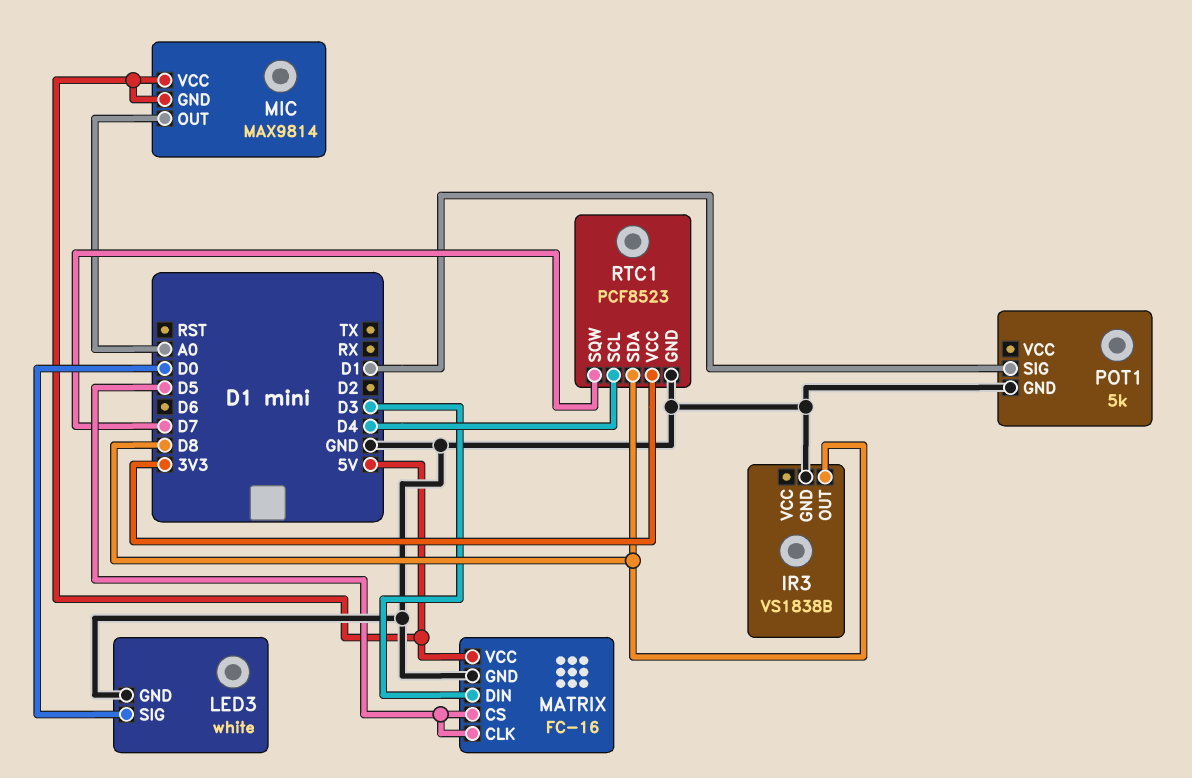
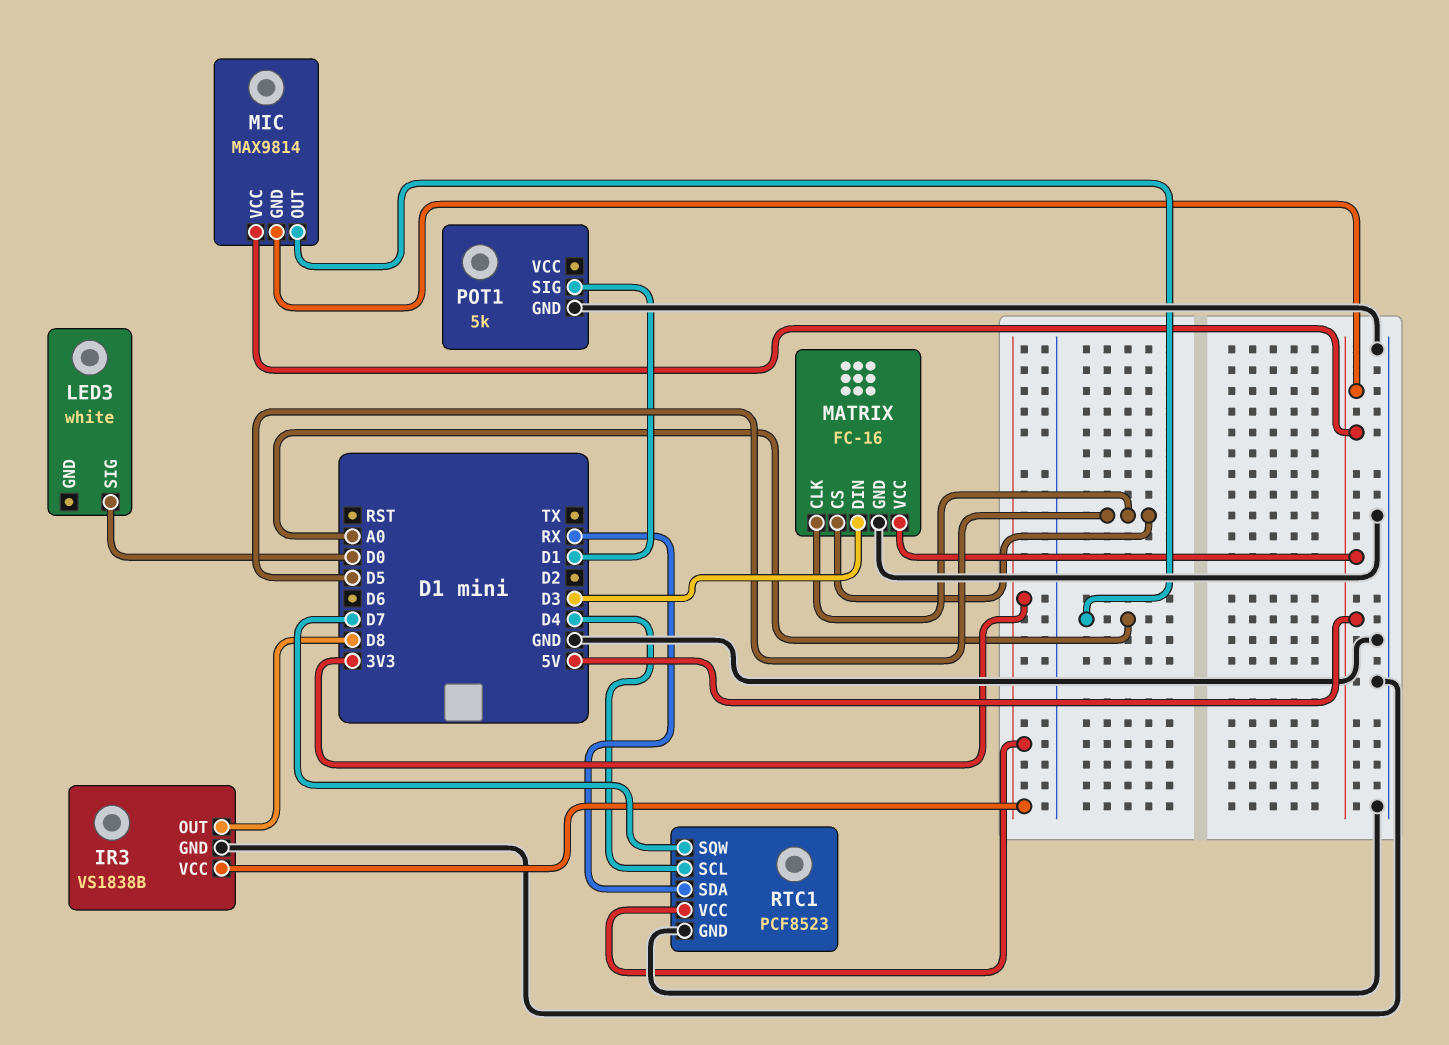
IR3 pin VCC: none -> 3V3
LED3 pin GND: GND -> none
RTC1 pin SDA: D8 -> RX

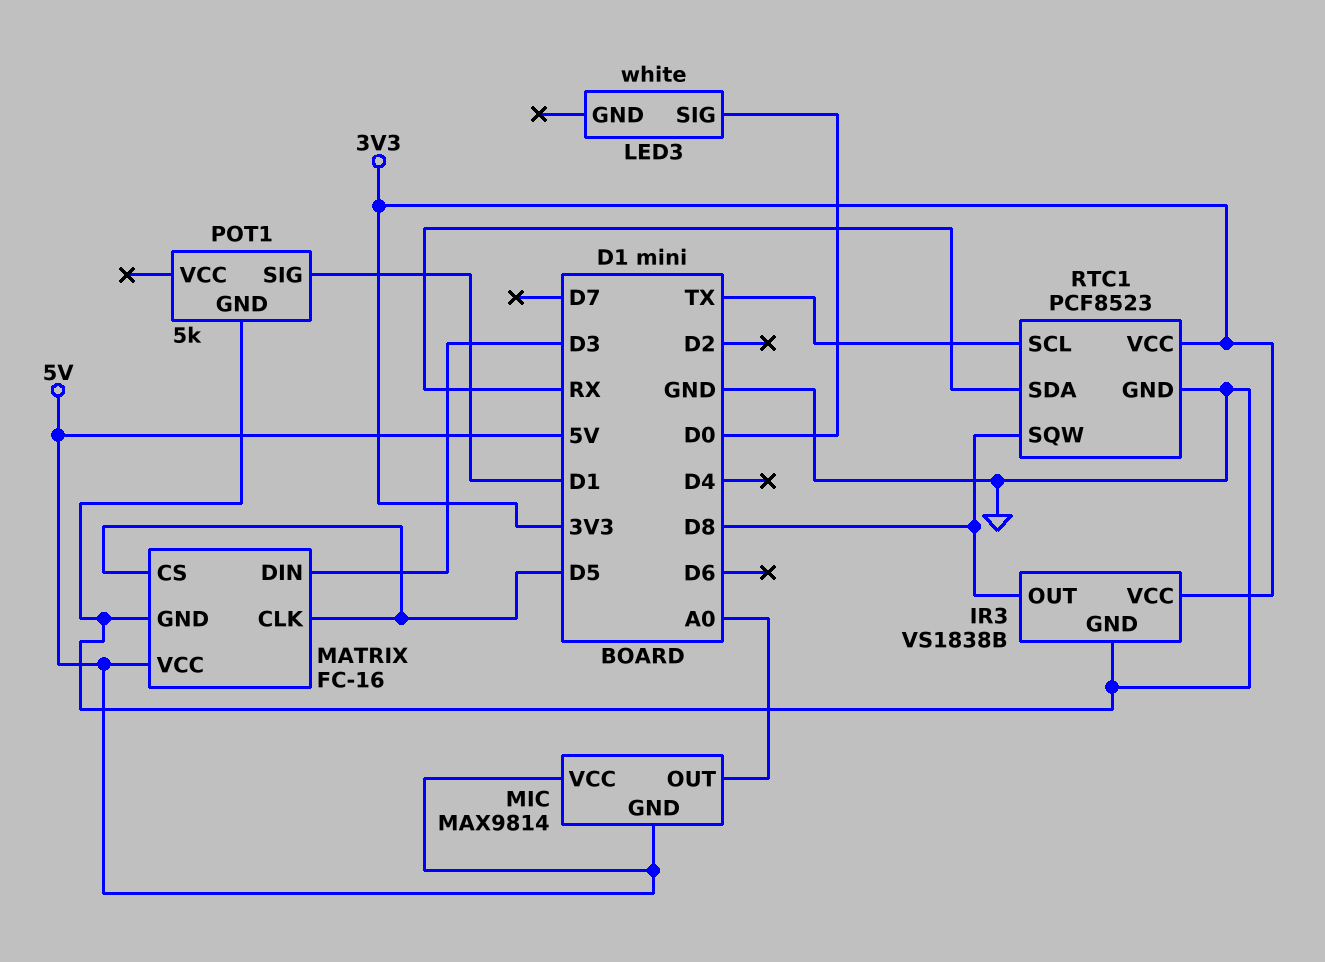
RTC1 pin SCL: D4 -> TX
RTC1 pin SQW: D7 -> D8

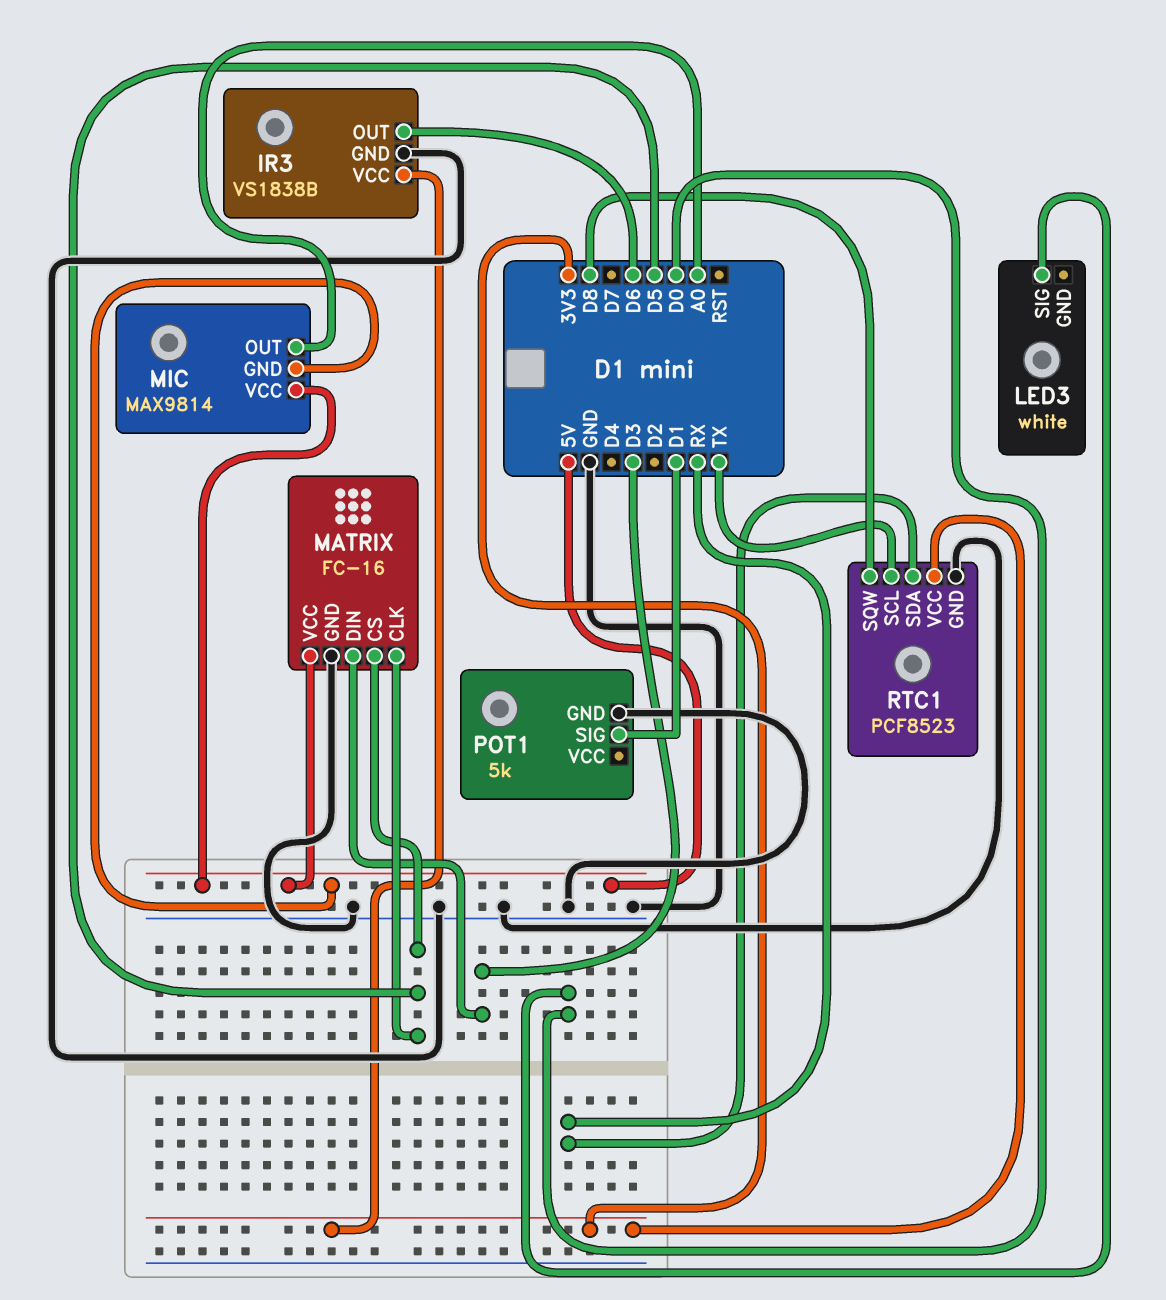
IR3 pin OUT: D8 -> D6

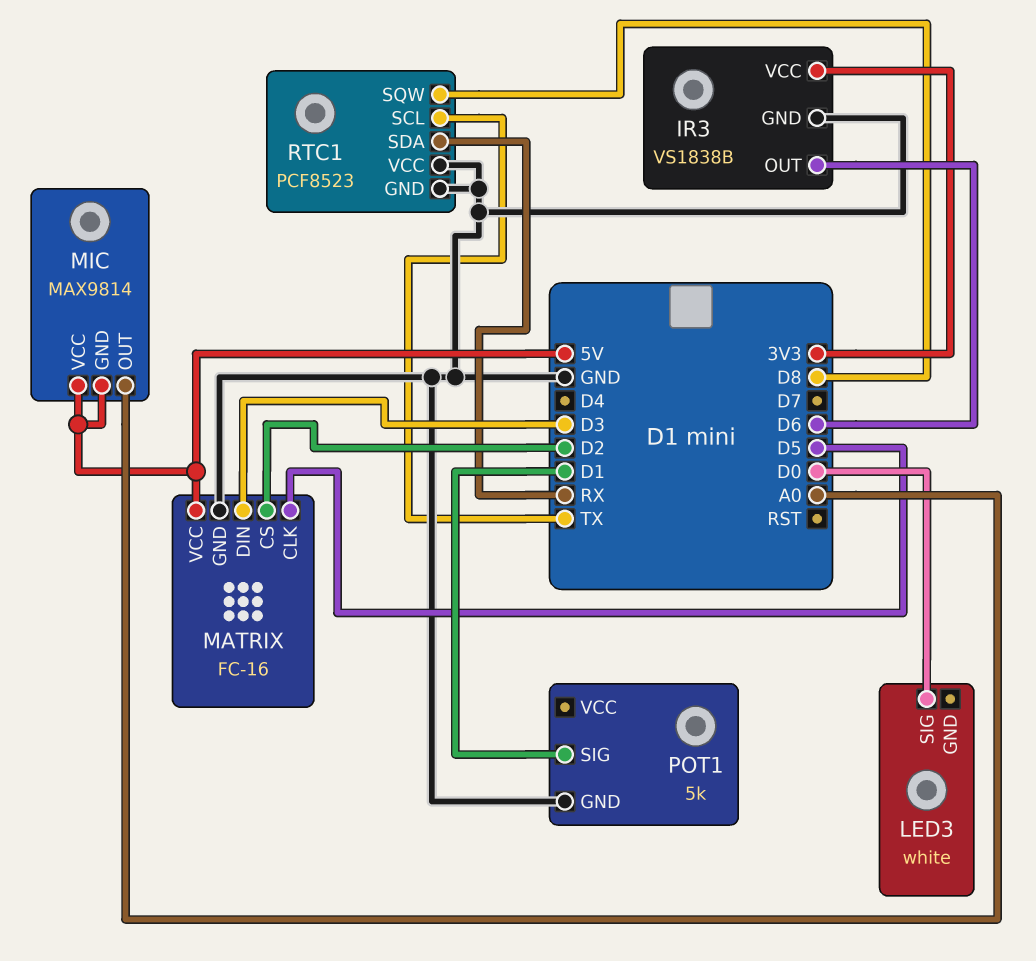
MATRIX pin CS: D5 -> D2
RTC1 pin VCC: 3V3 -> GND

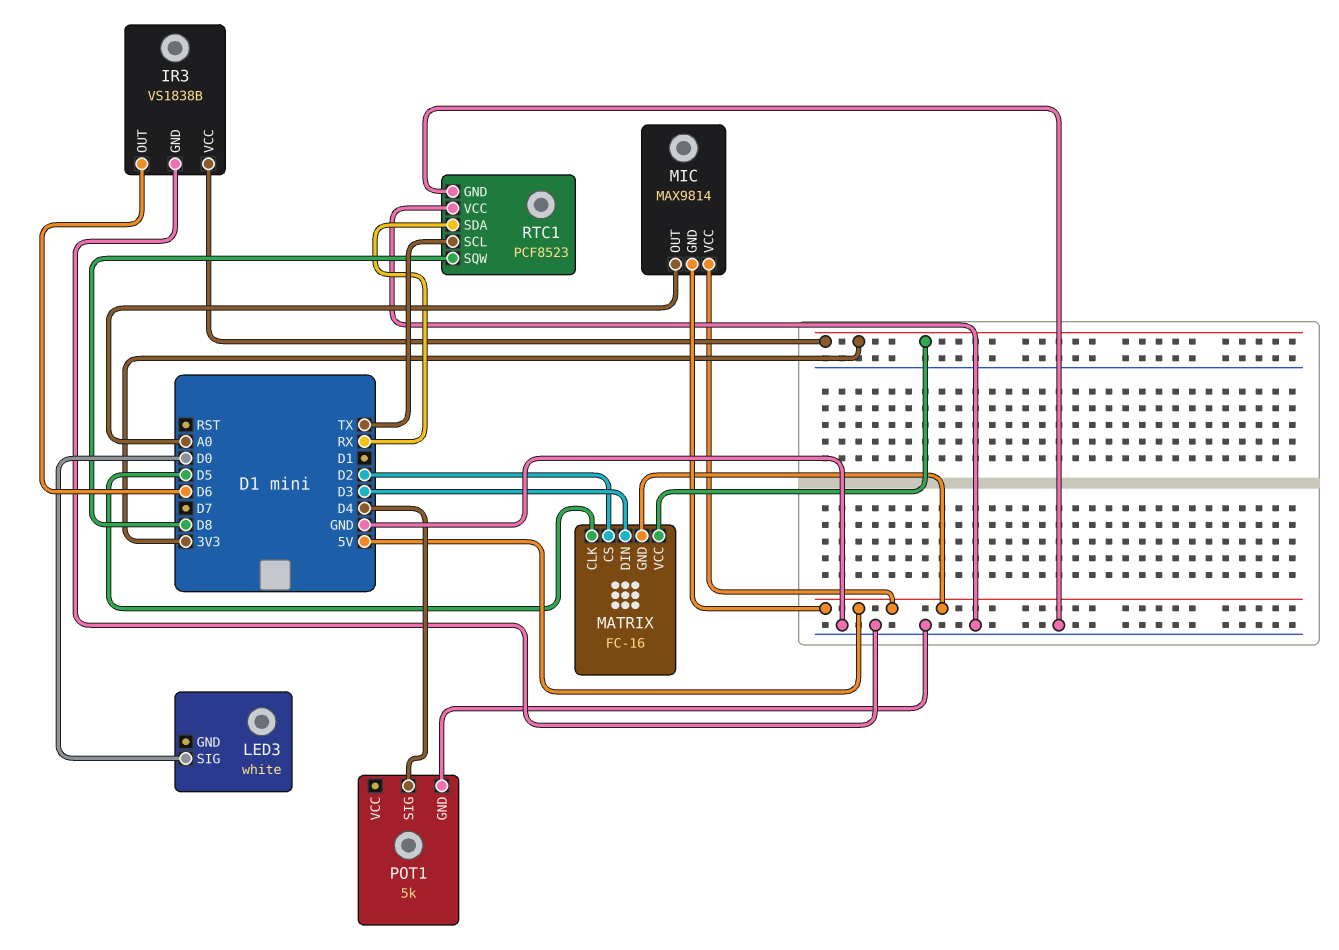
MATRIX pin GND: GND -> 5V
MATRIX pin VCC: 5V -> 3V3
POT1 pin SIG: D1 -> D4

